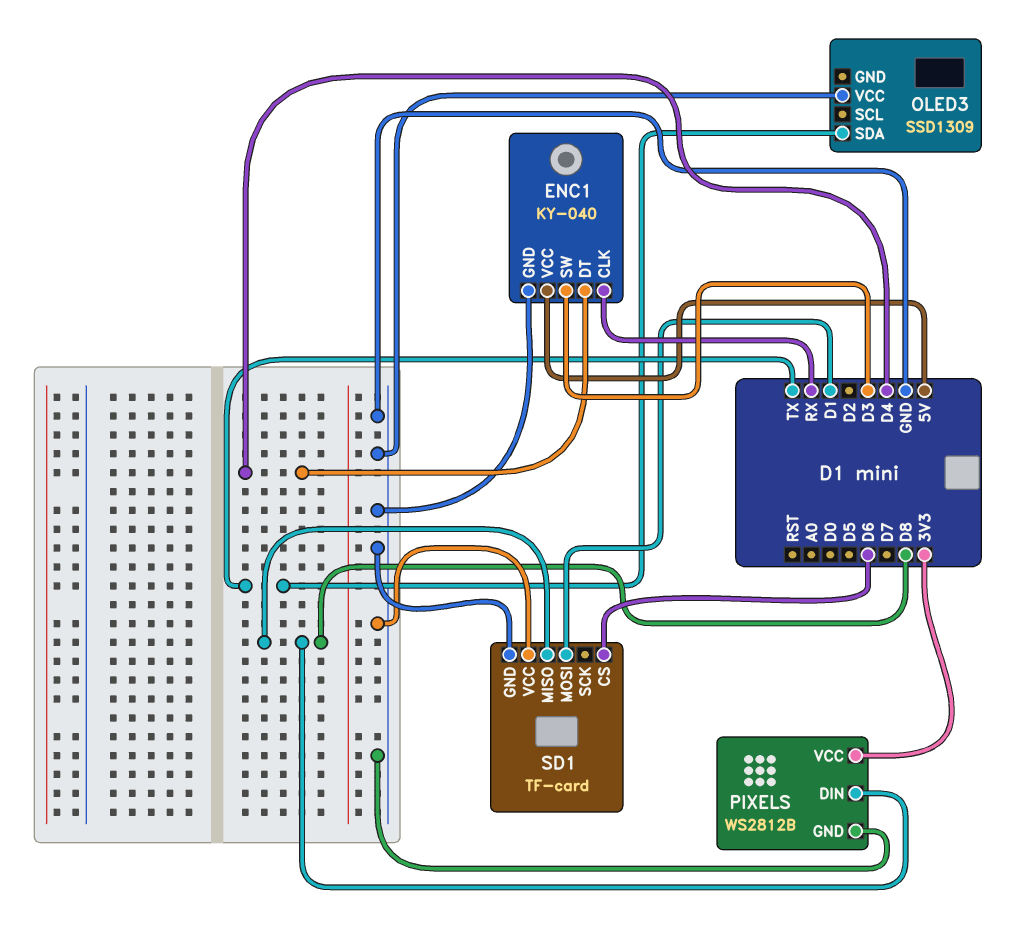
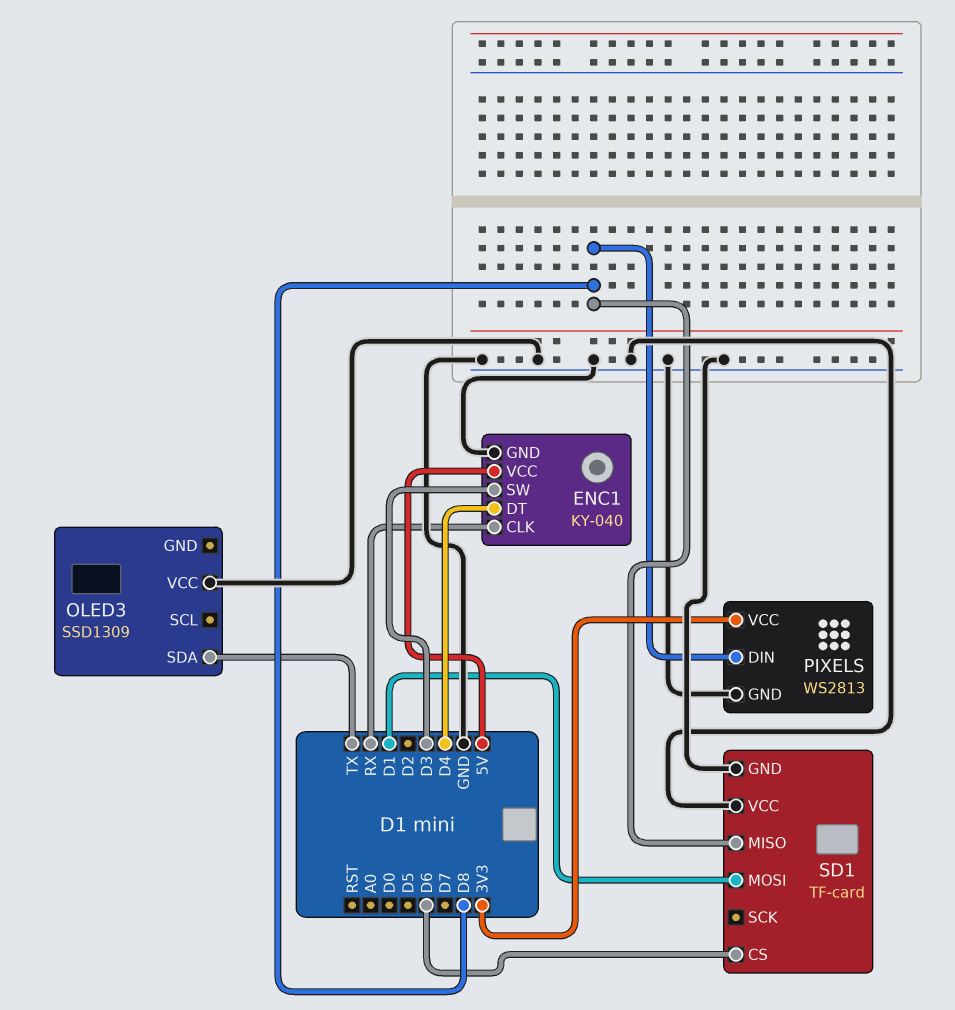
PIXELS: WS2812B -> WS2813

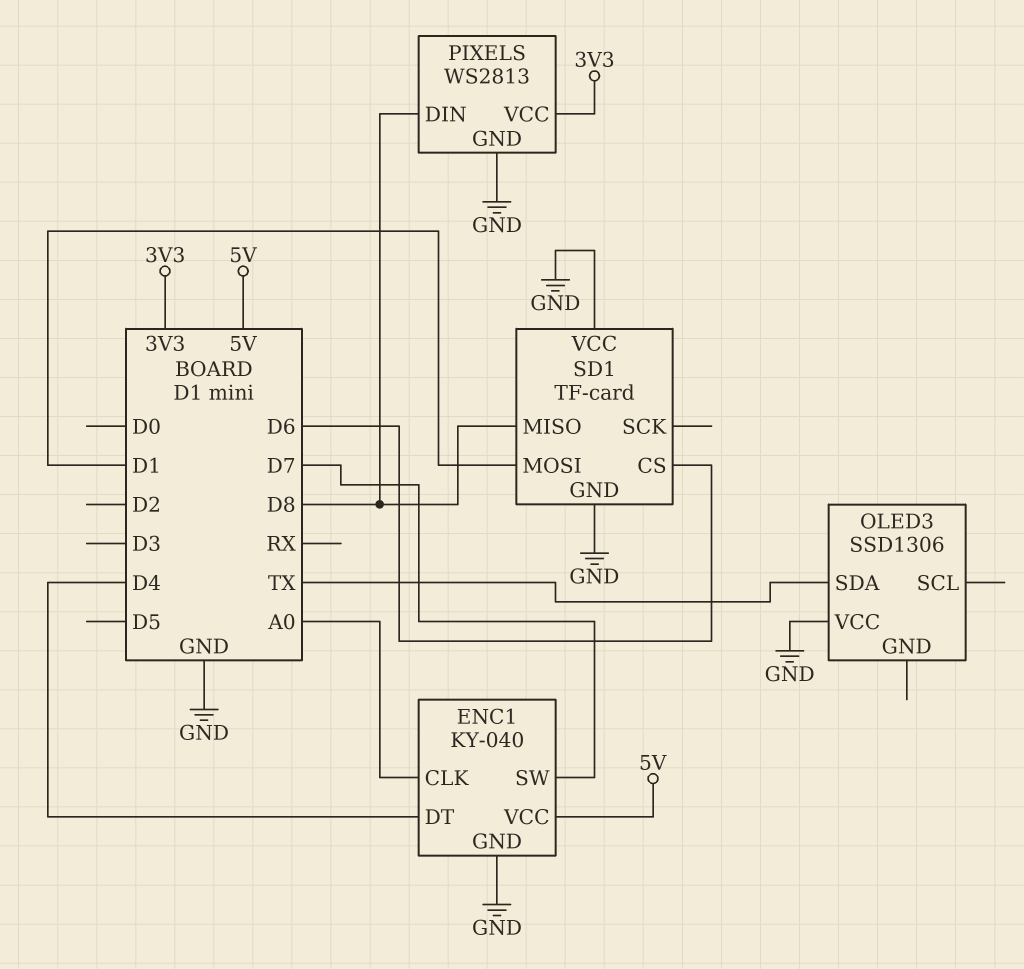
ENC1 pin CLK: RX -> A0
ENC1 pin SW: D3 -> D7
OLED3: SSD1309 -> SSD1306

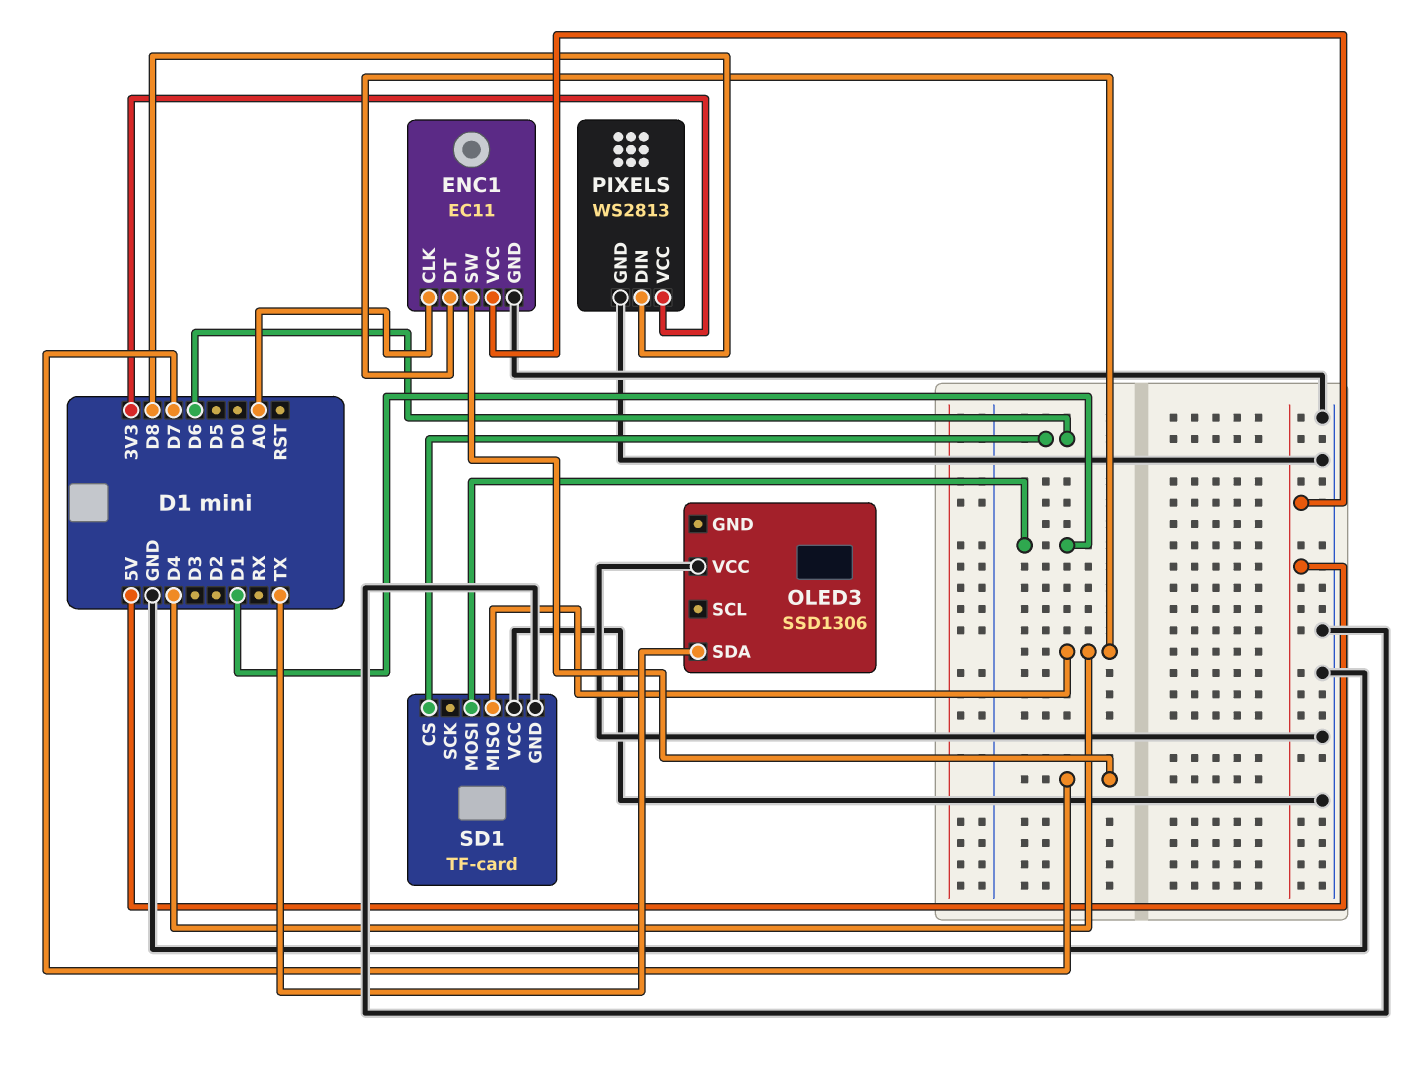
ENC1: KY-040 -> EC11
SD1 pin MISO: D8 -> D4

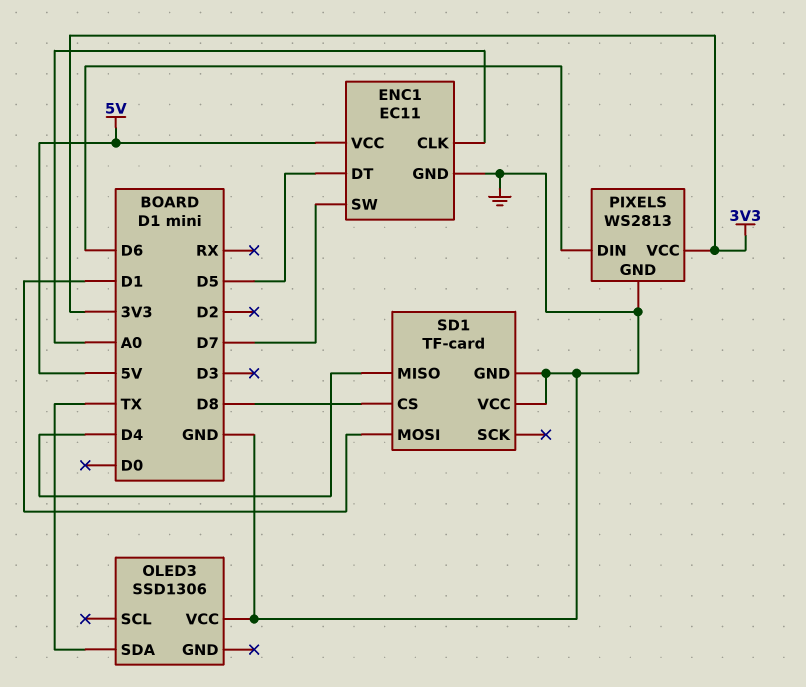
ENC1 pin DT: D4 -> D5
PIXELS pin DIN: D8 -> D6
SD1 pin CS: D6 -> D8

